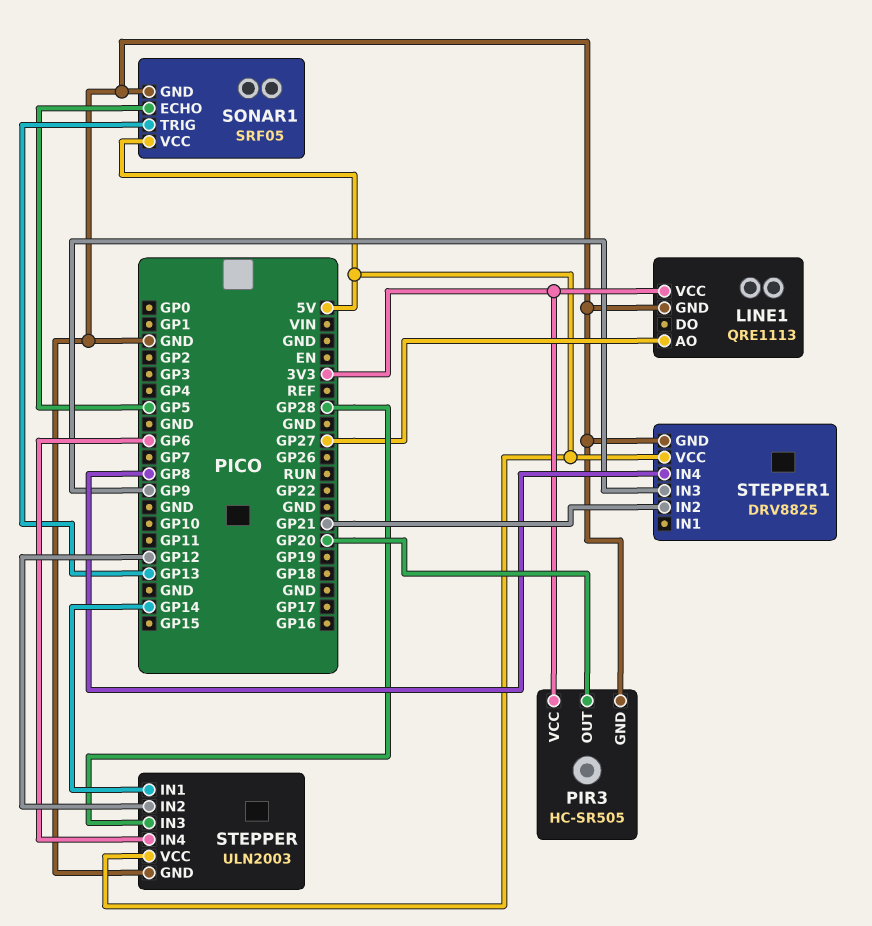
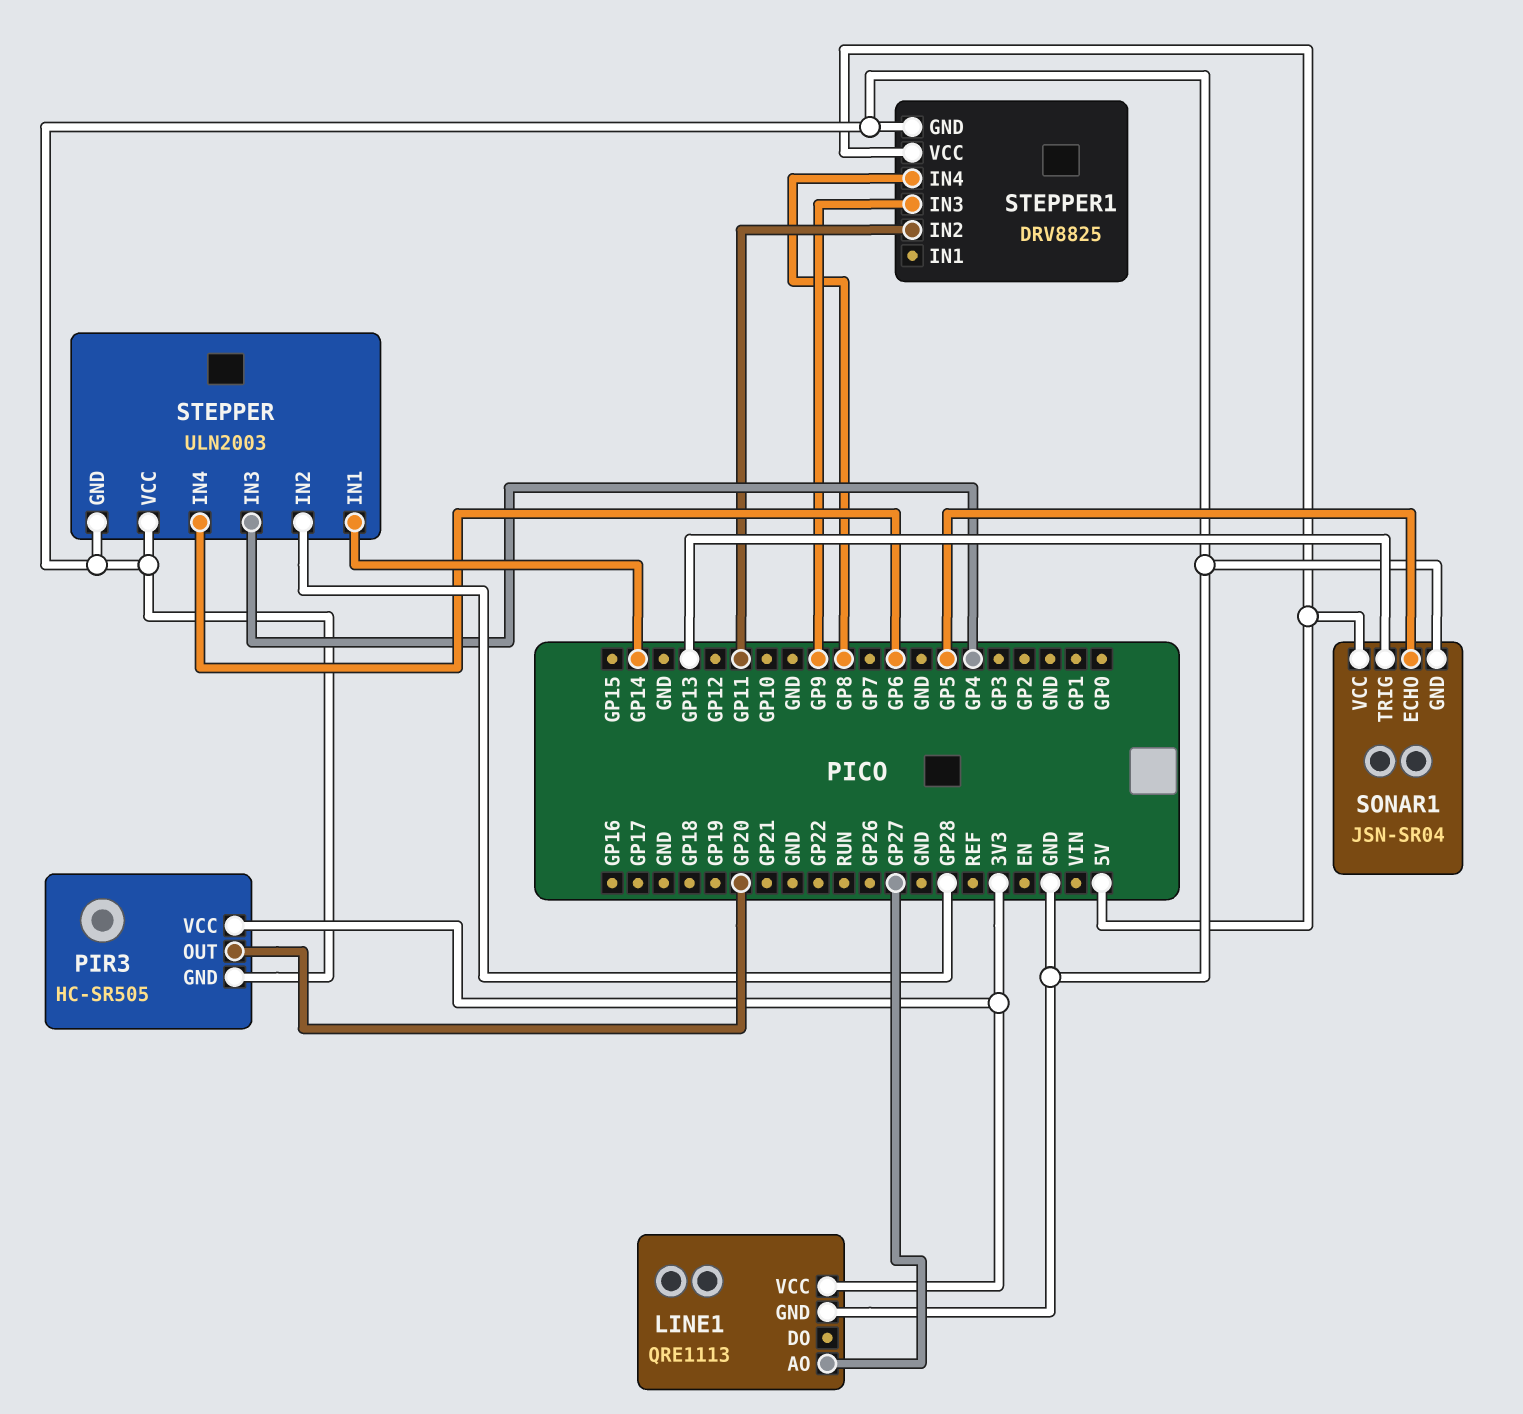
SONAR1: SRF05 -> JSN-SR04
STEPPER pin IN2: GP12 -> GP28
STEPPER pin IN3: GP28 -> GP4
STEPPER pin VCC: 5V -> GND
STEPPER1 pin IN2: GP21 -> GP11

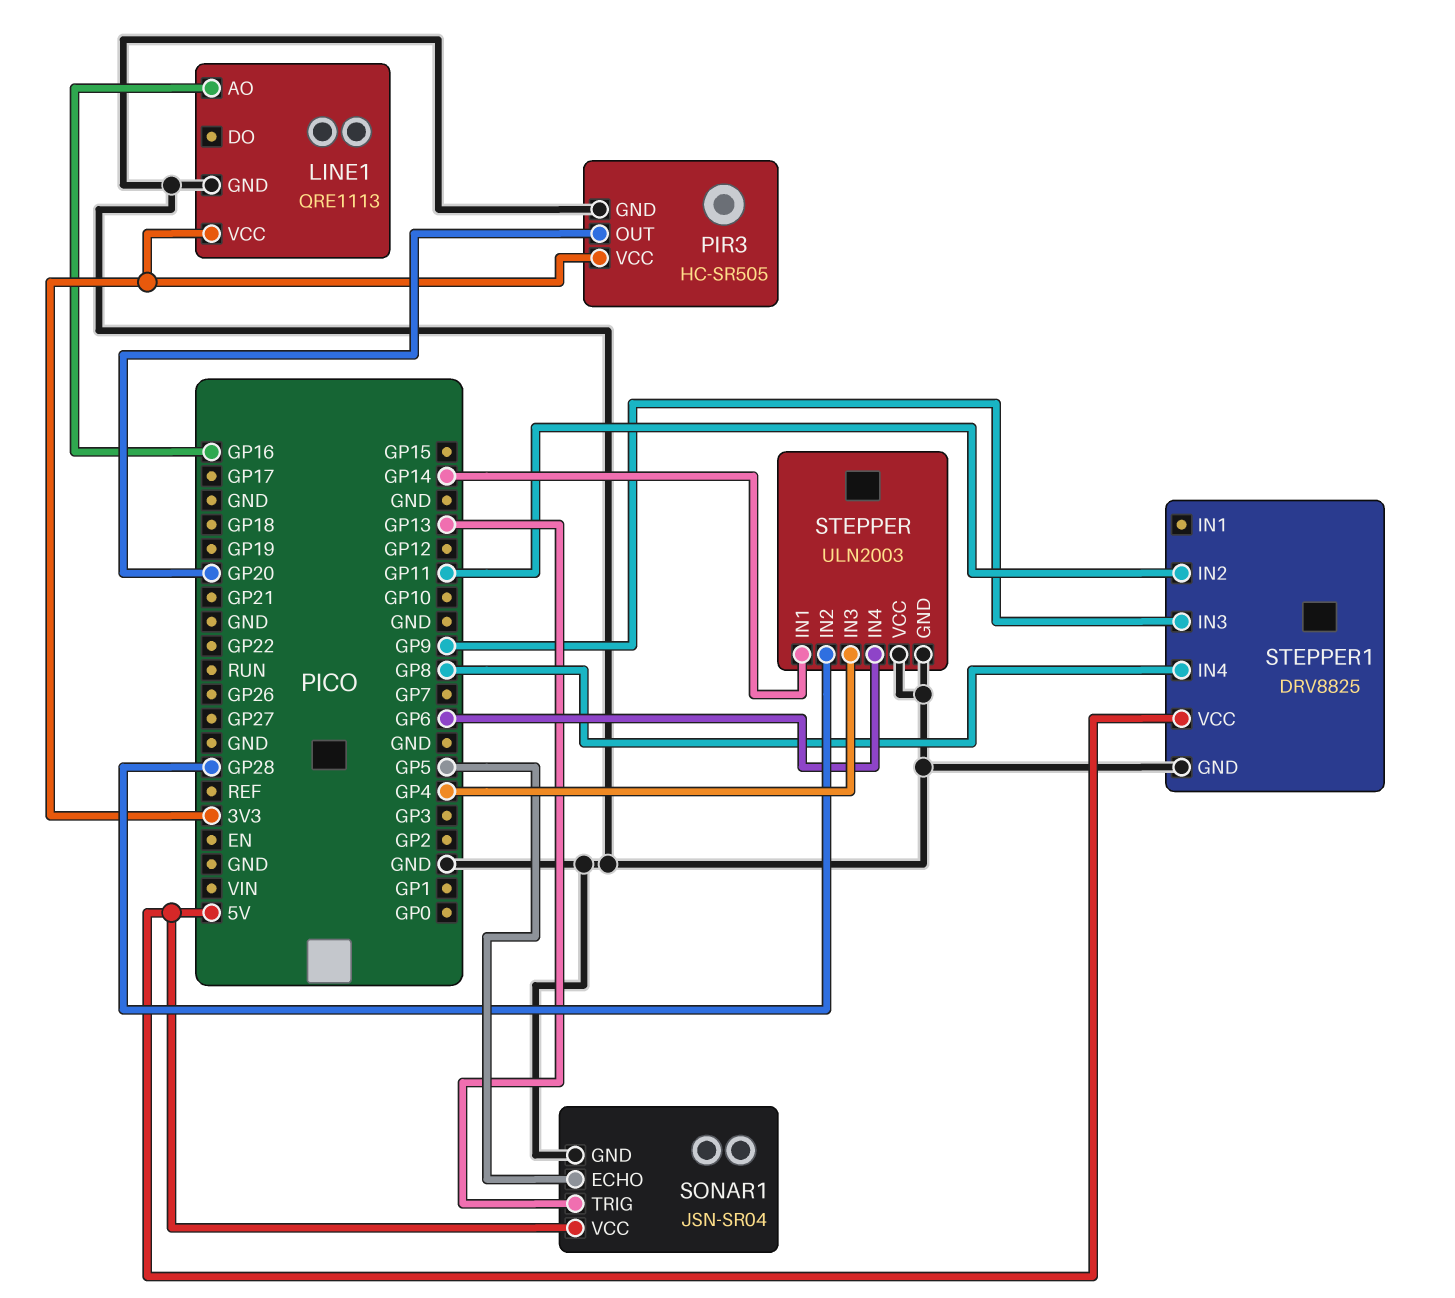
LINE1 pin AO: GP27 -> GP16

